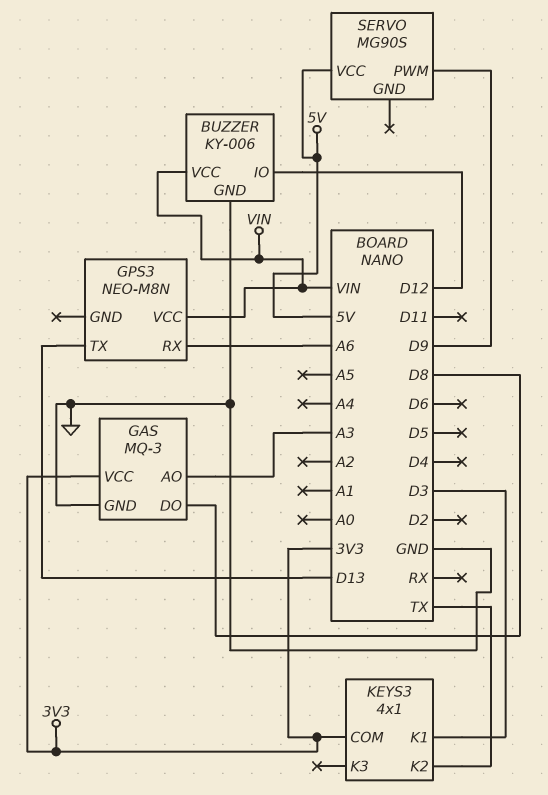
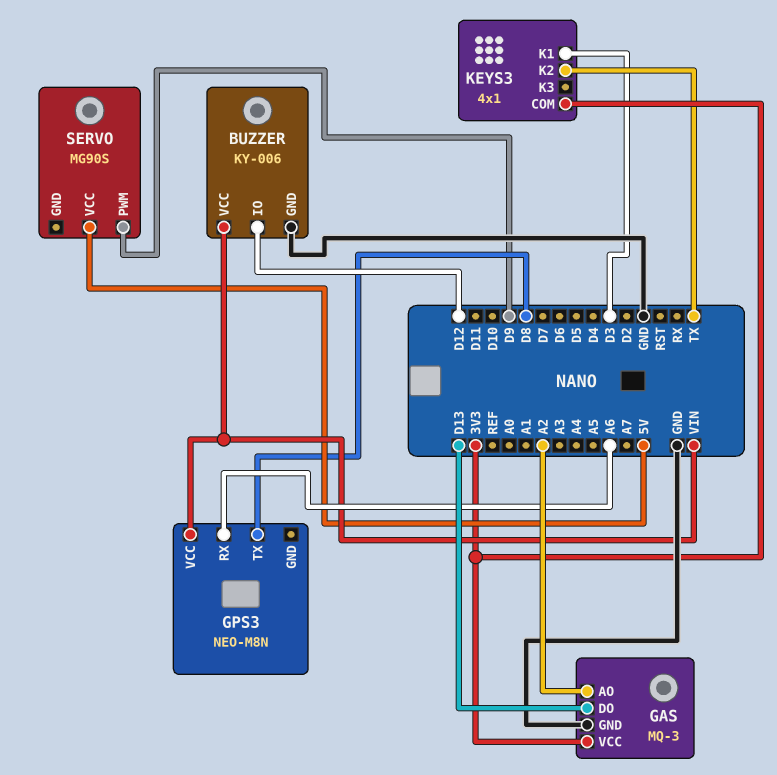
GAS pin AO: A3 -> A2
GAS pin DO: D8 -> D13
GPS3 pin TX: D13 -> D8

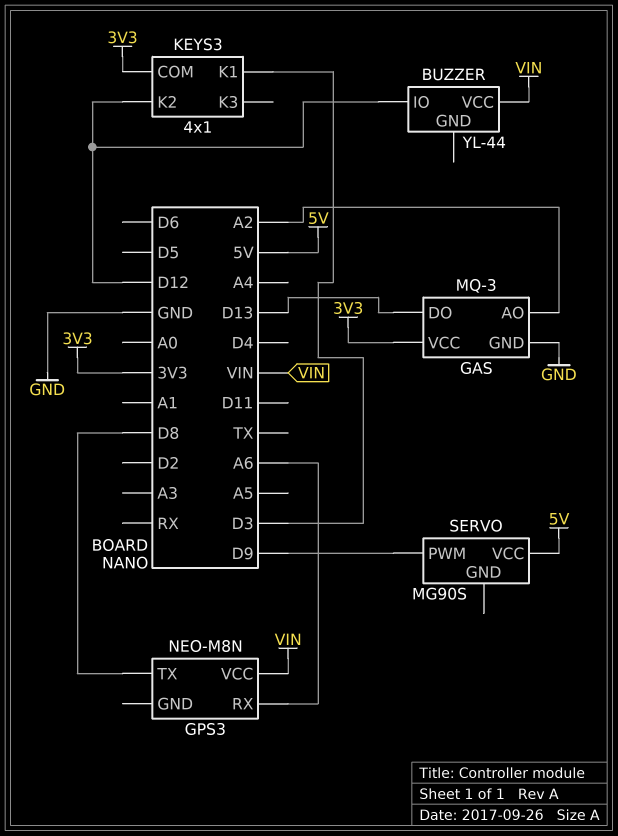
BUZZER: KY-006 -> YL-44
BUZZER pin GND: GND -> none
KEYS3 pin K2: TX -> D12

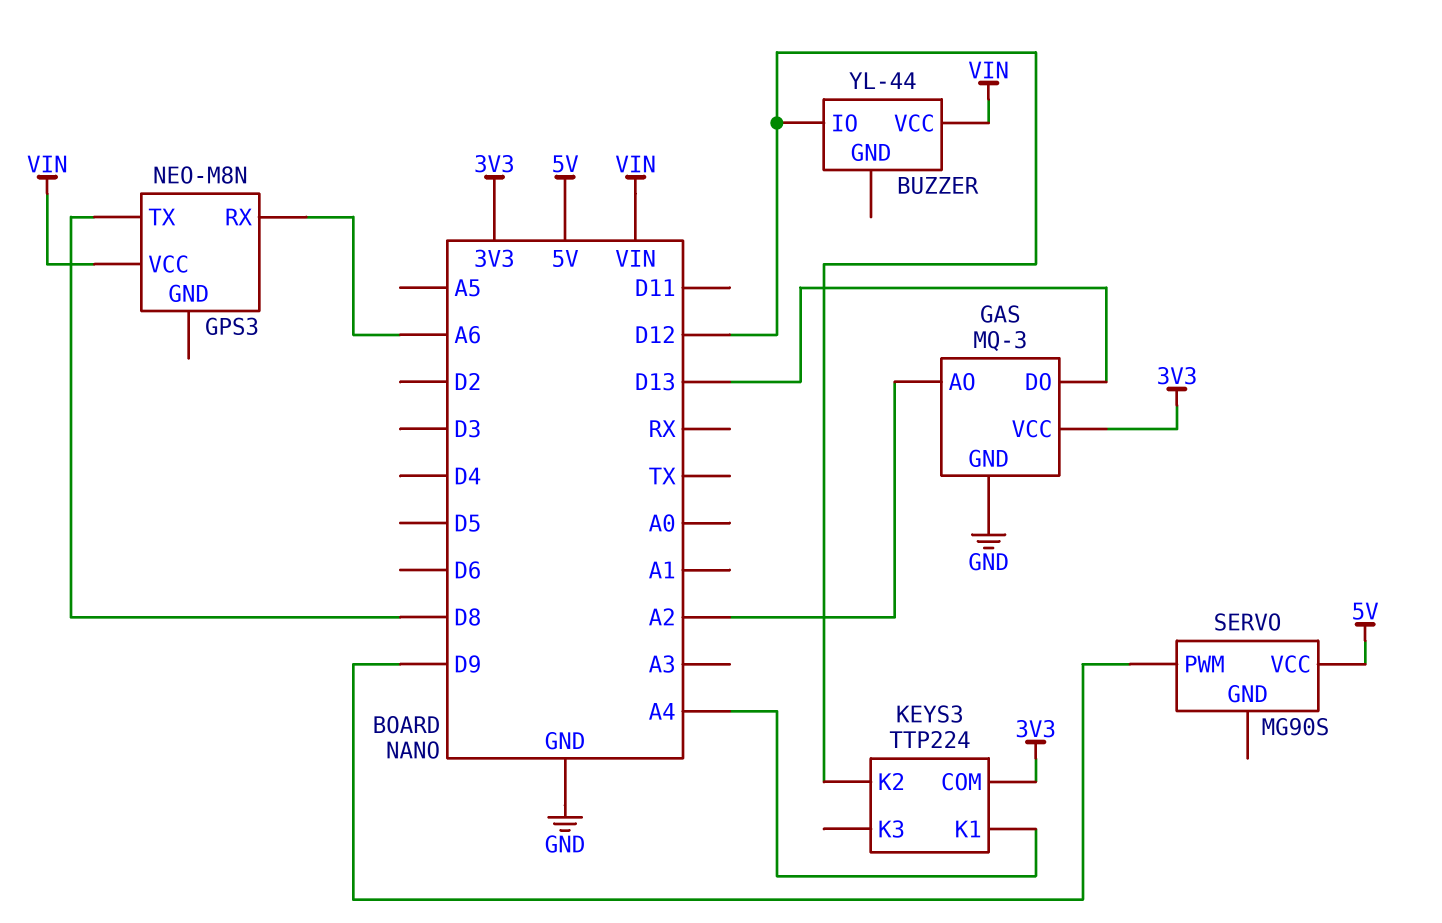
KEYS3: 4x1 -> TTP224
KEYS3 pin K1: D3 -> A4

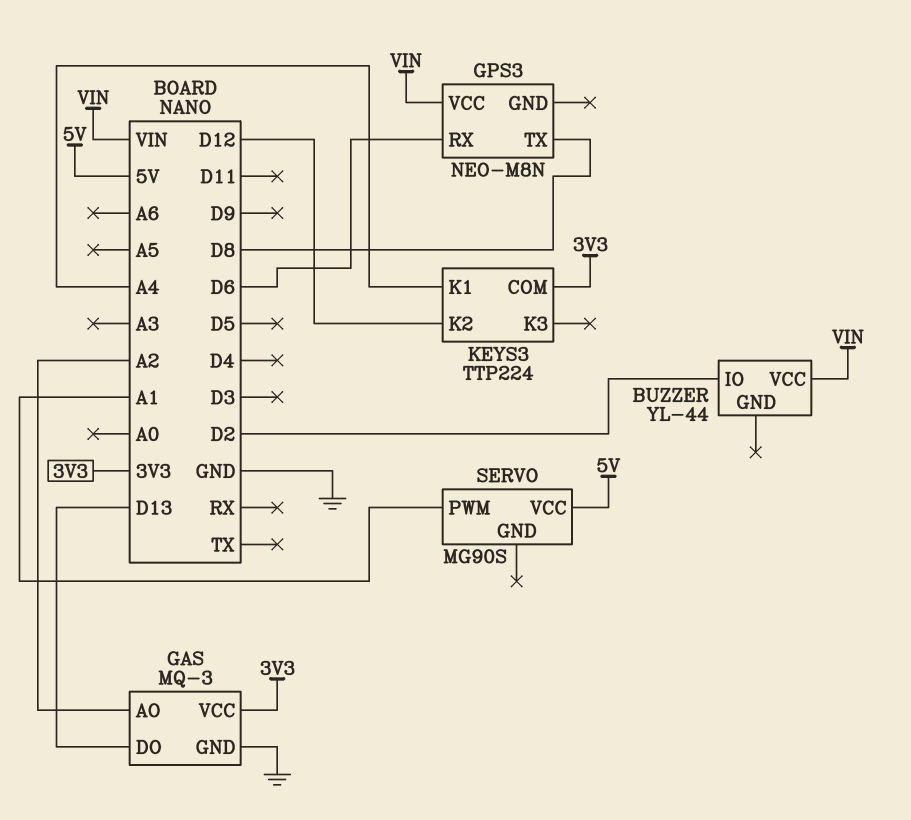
BUZZER pin IO: D12 -> D2
GPS3 pin RX: A6 -> D6
SERVO pin PWM: D9 -> A1

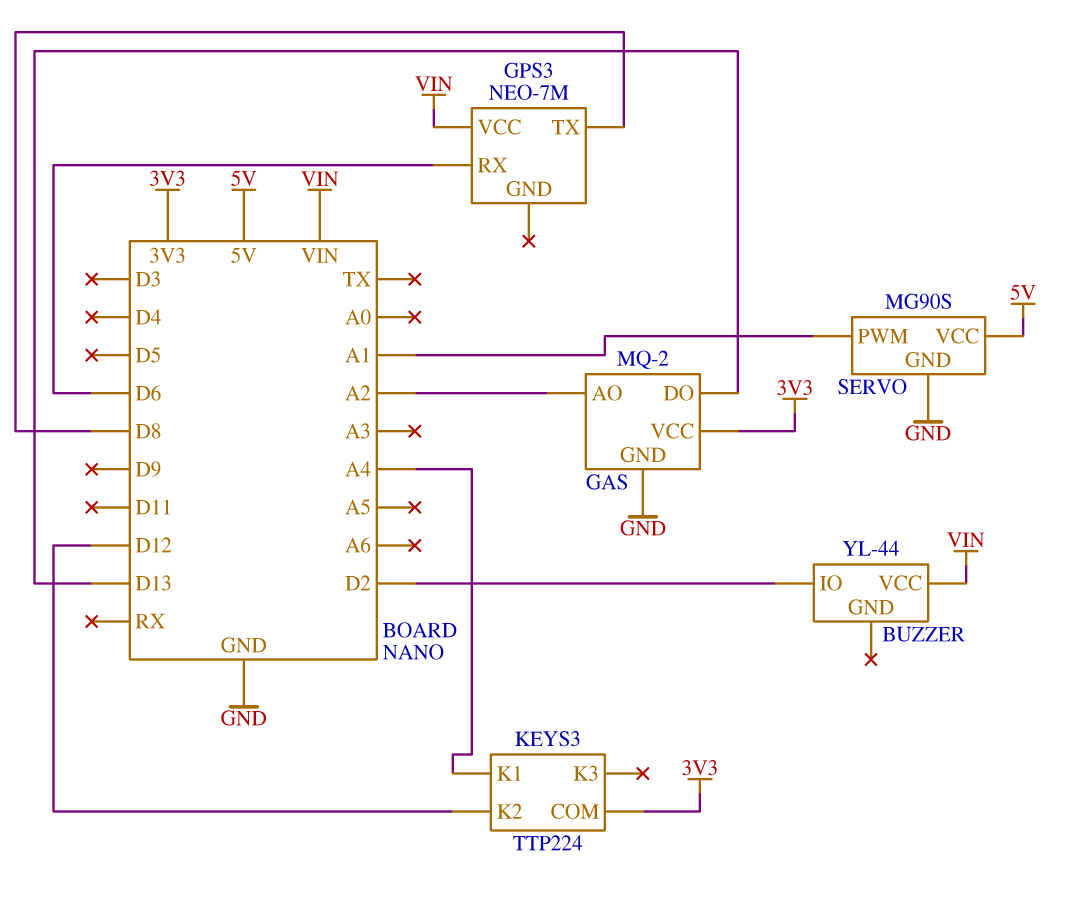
GAS: MQ-3 -> MQ-2
GPS3: NEO-M8N -> NEO-7M
SERVO pin GND: none -> GND

